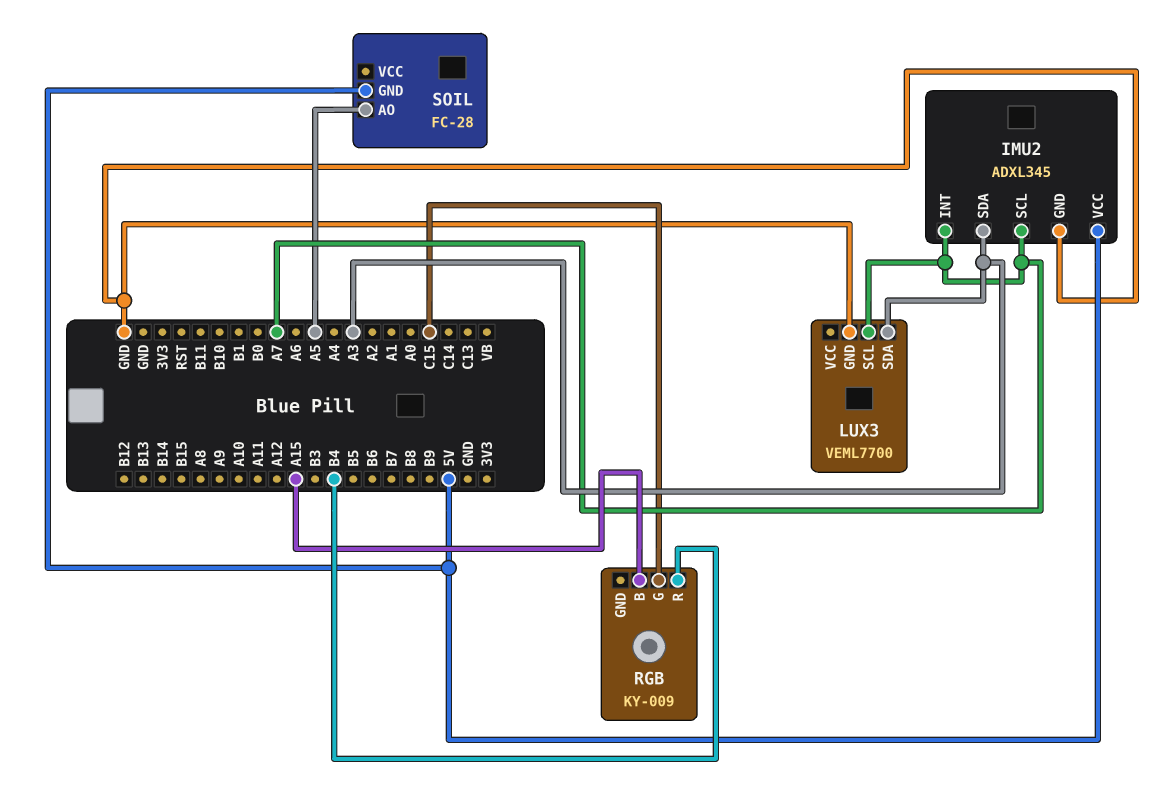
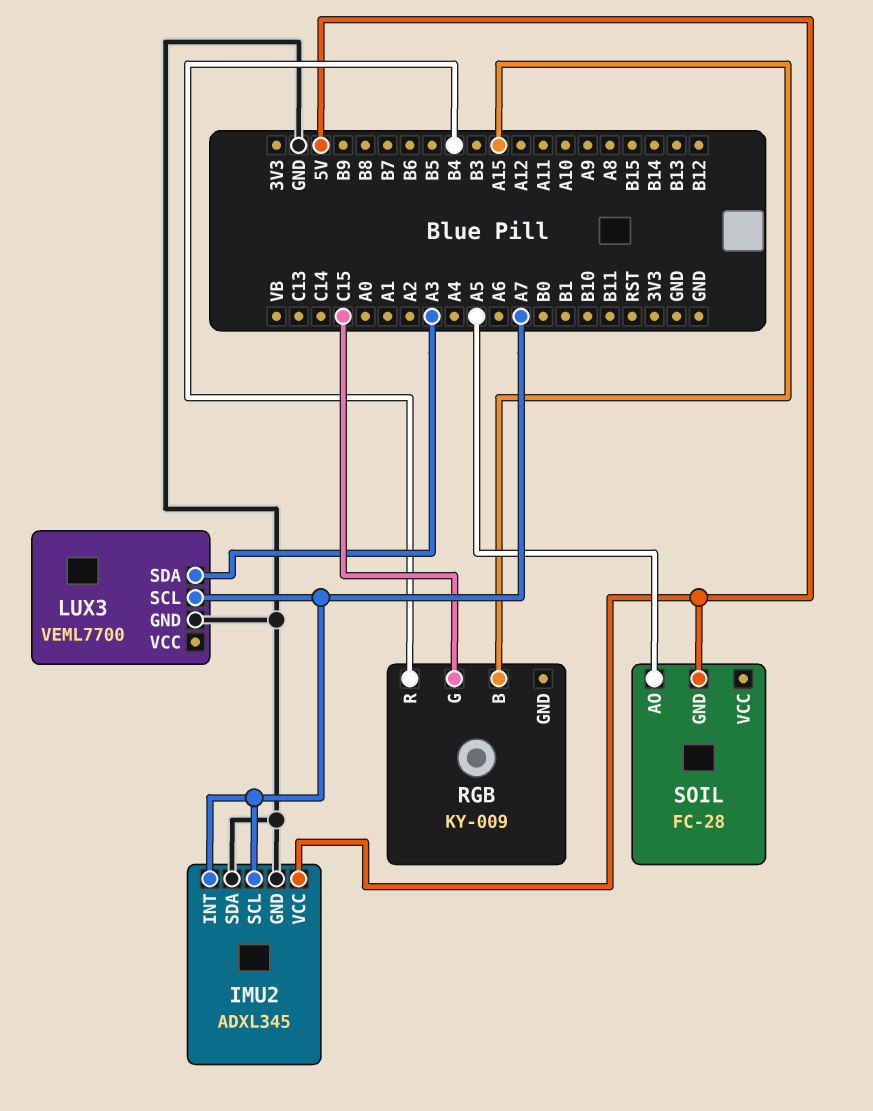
IMU2 pin SDA: A3 -> GND

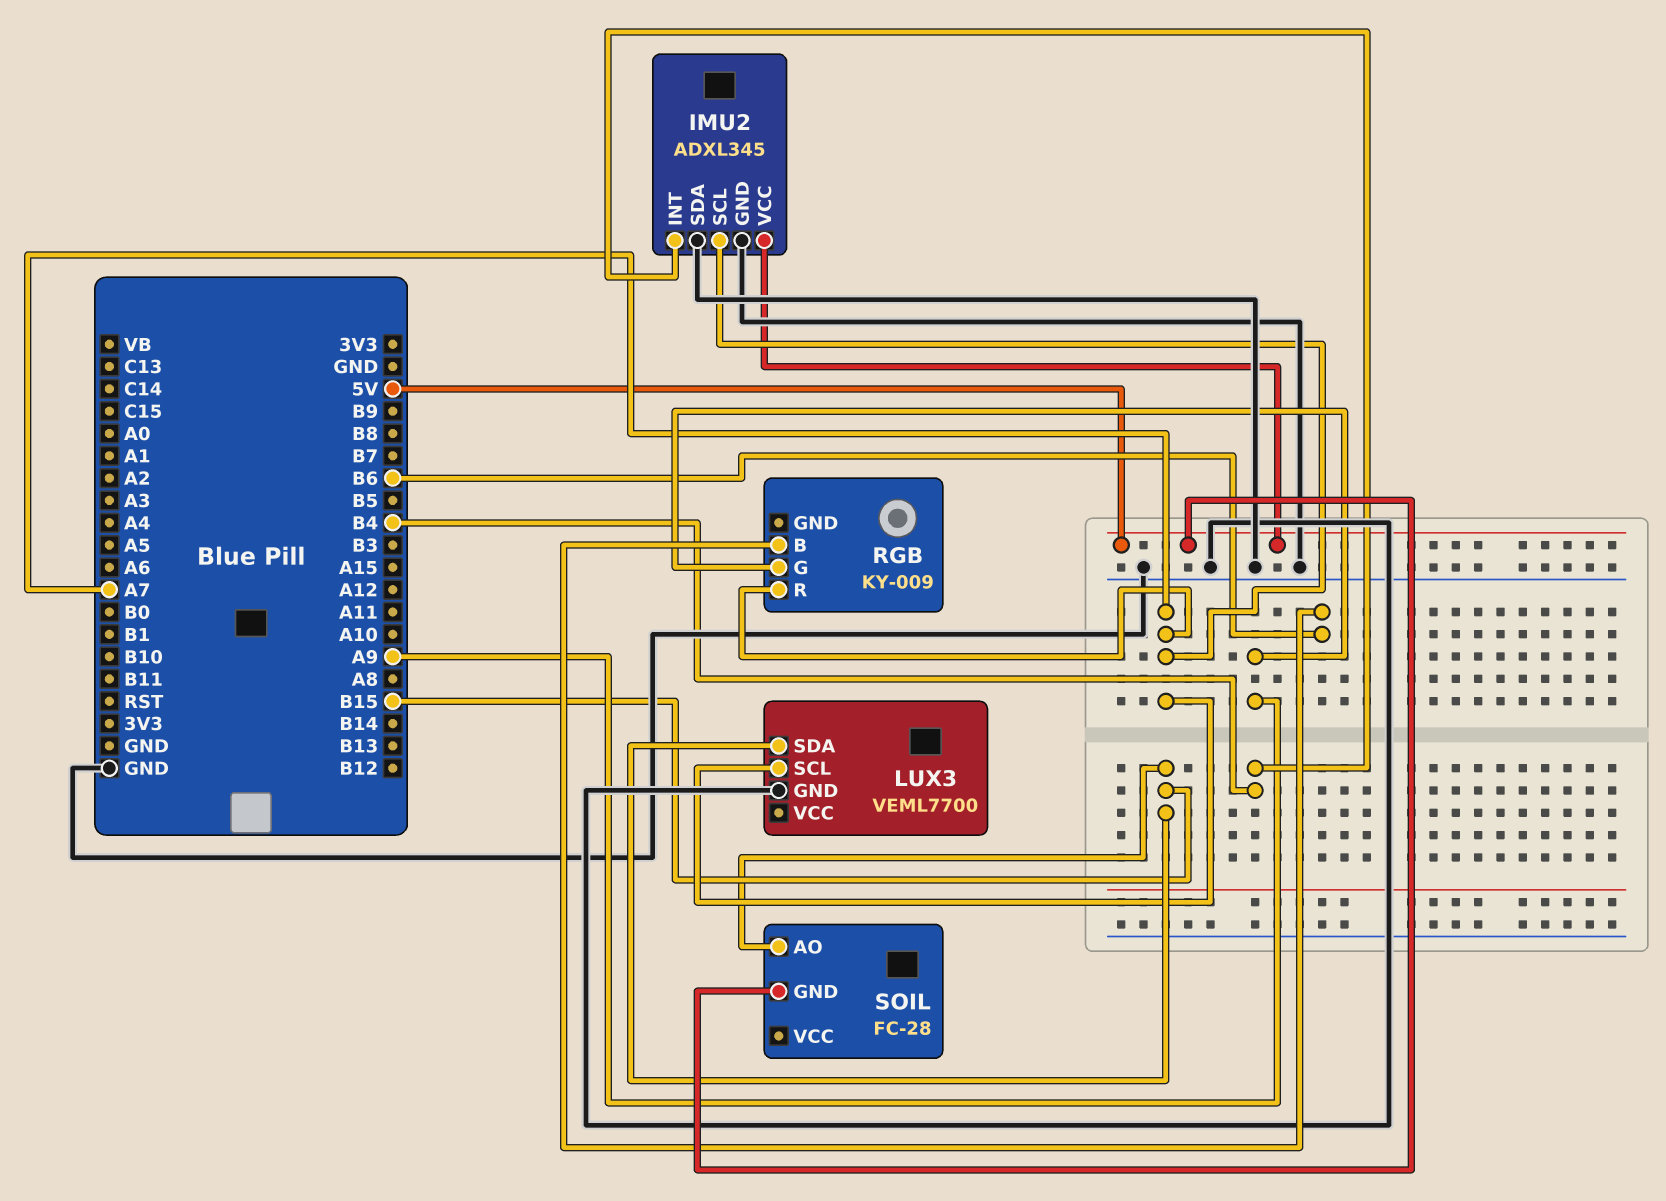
IMU2 pin INT: A7 -> B4
LUX3 pin SDA: A3 -> B15
RGB pin B: A15 -> B6
RGB pin G: C15 -> A9
RGB pin R: B4 -> A7
SOIL pin AO: A5 -> B15

